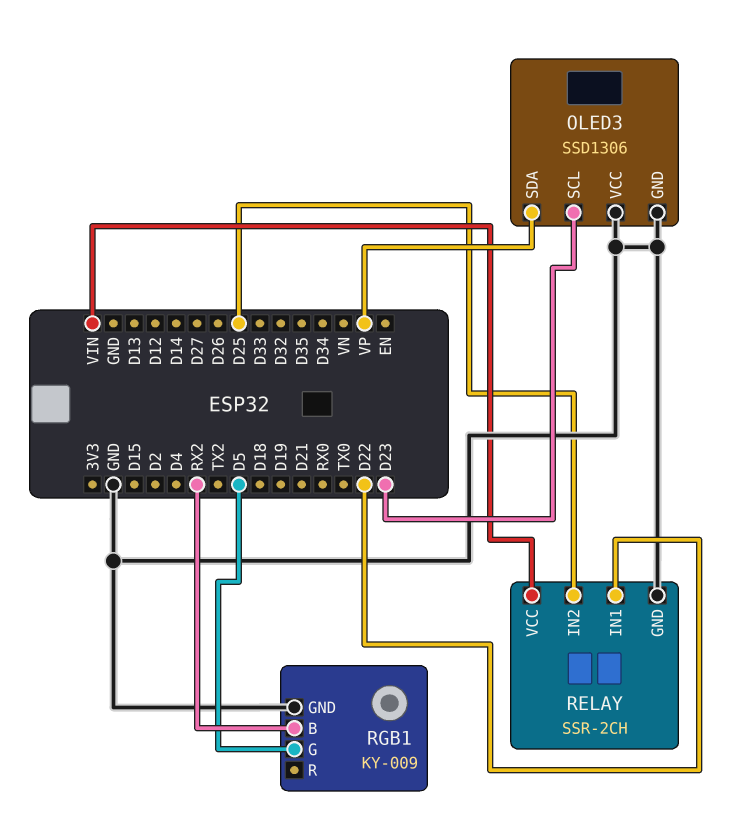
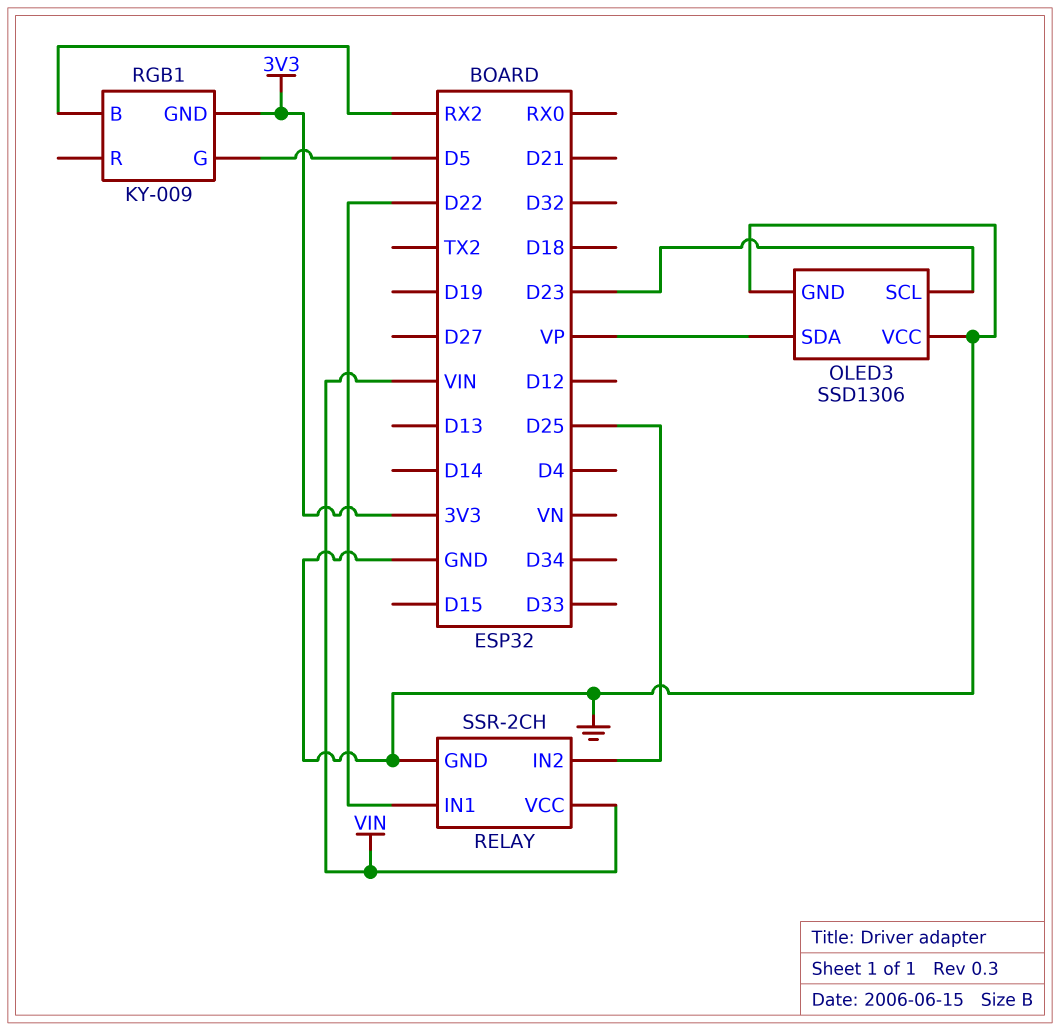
RGB1 pin GND: GND -> 3V3

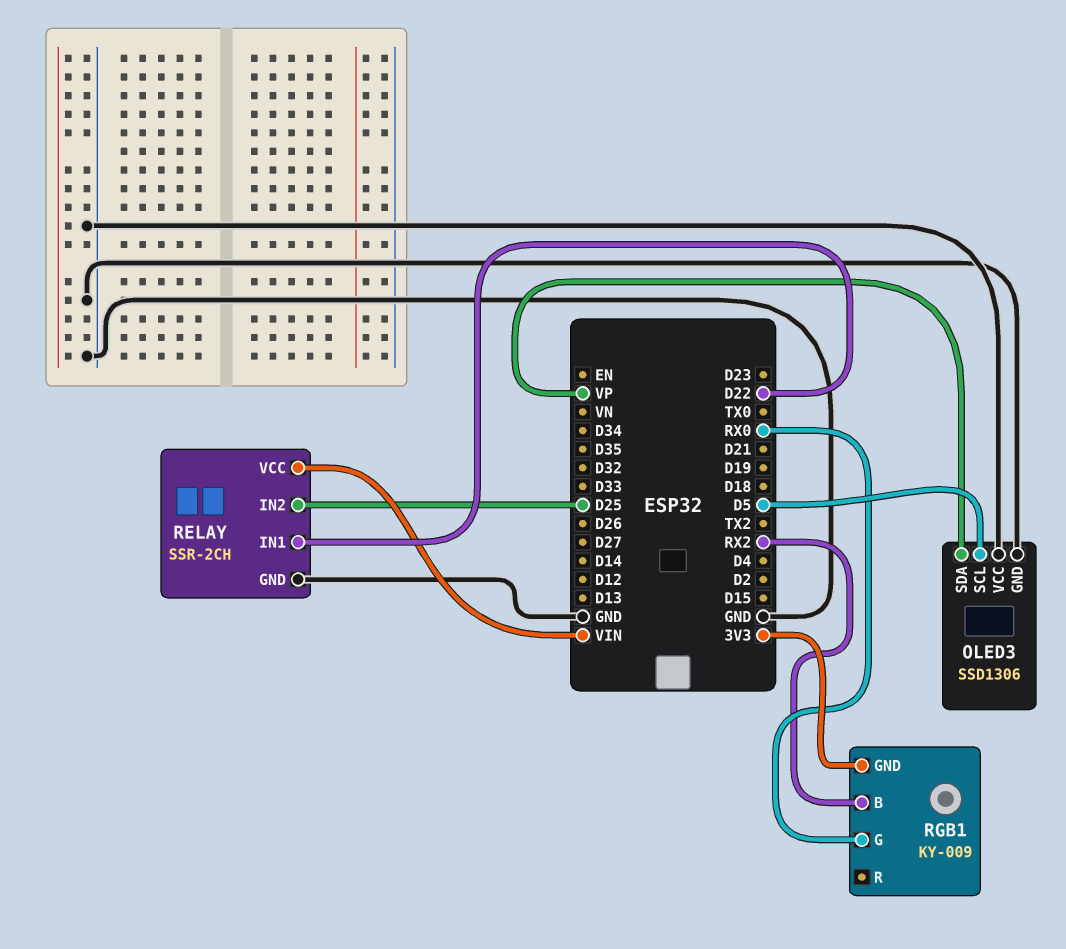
OLED3 pin SCL: D23 -> D5
RGB1 pin G: D5 -> RX0

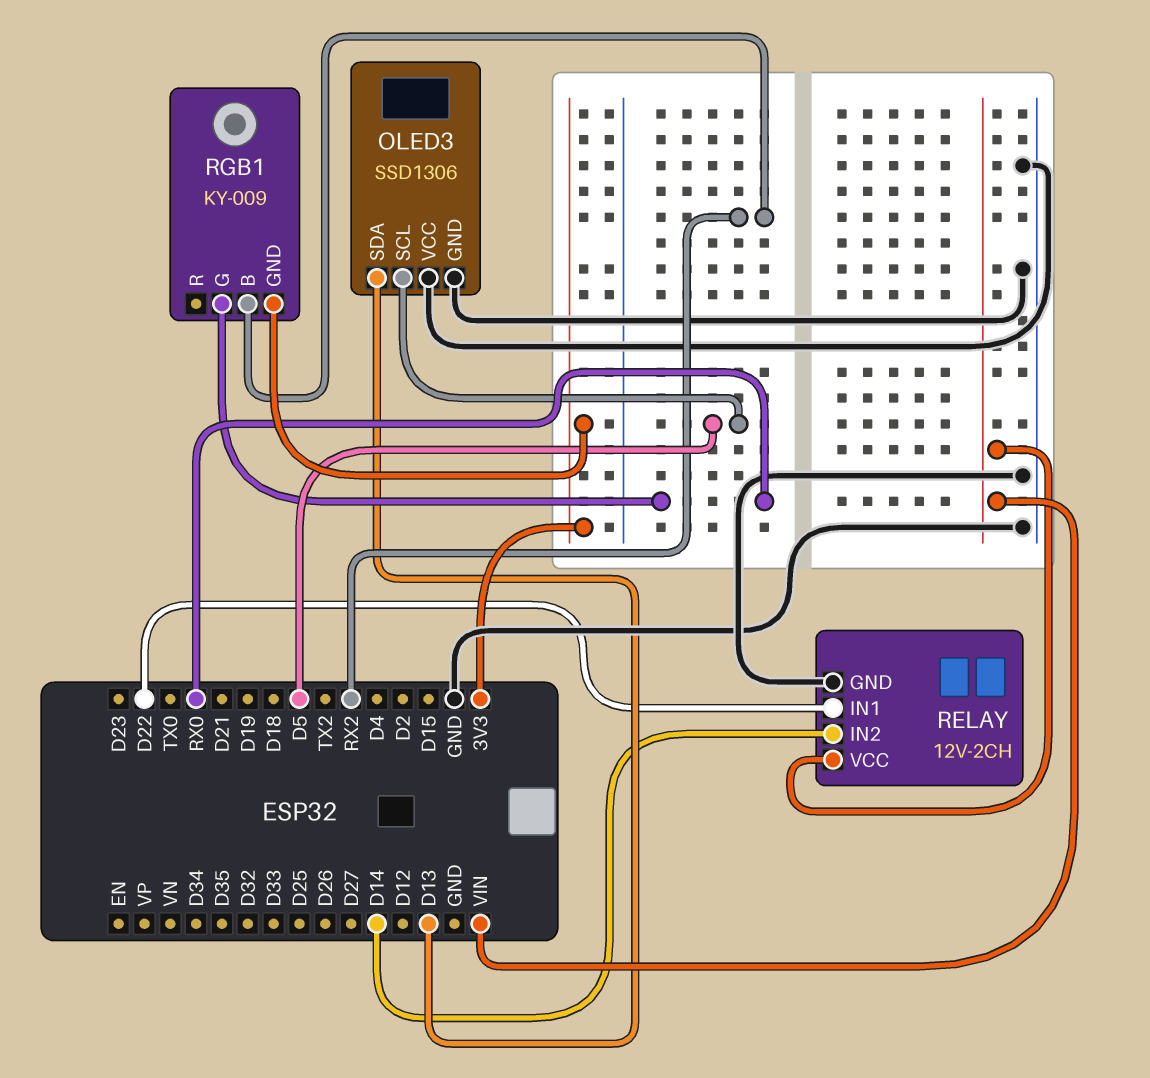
OLED3 pin SDA: VP -> D13
RELAY: SSR-2CH -> 12V-2CH
RELAY pin IN2: D25 -> D14

